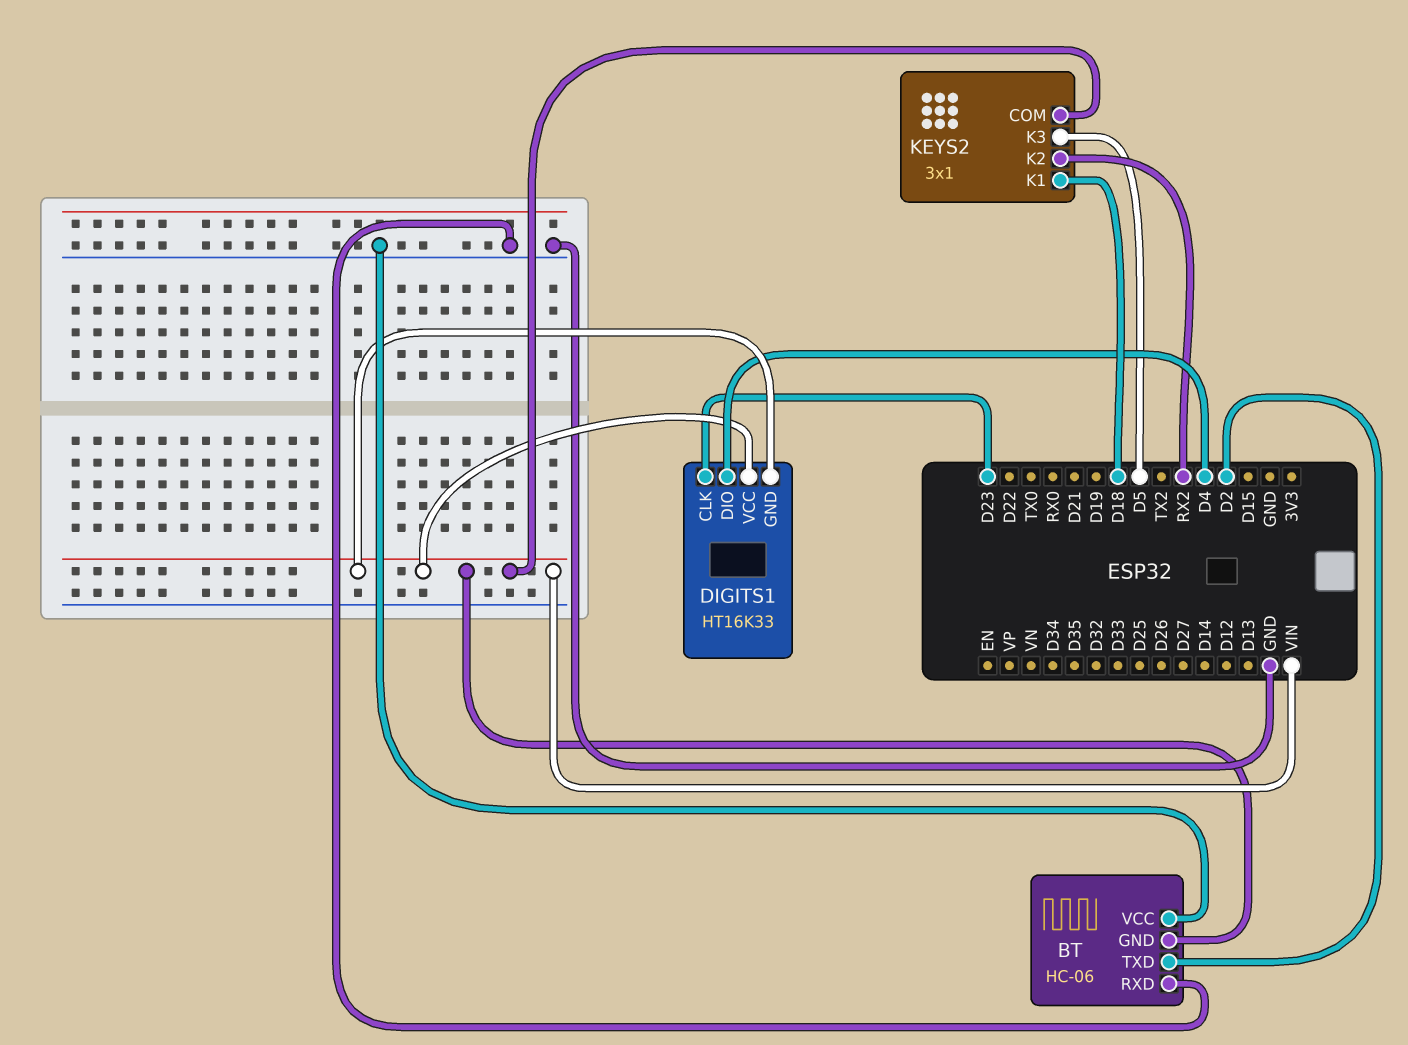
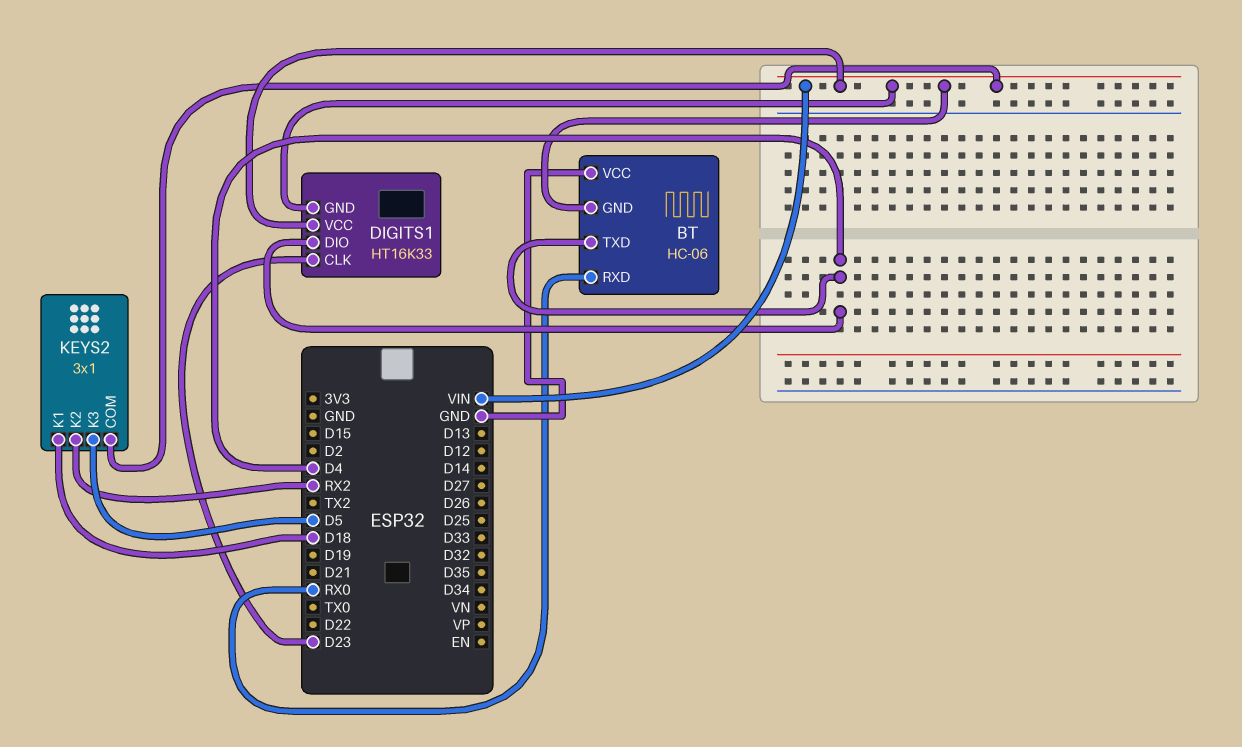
BT pin RXD: GND -> RX0
BT pin TXD: D2 -> D4

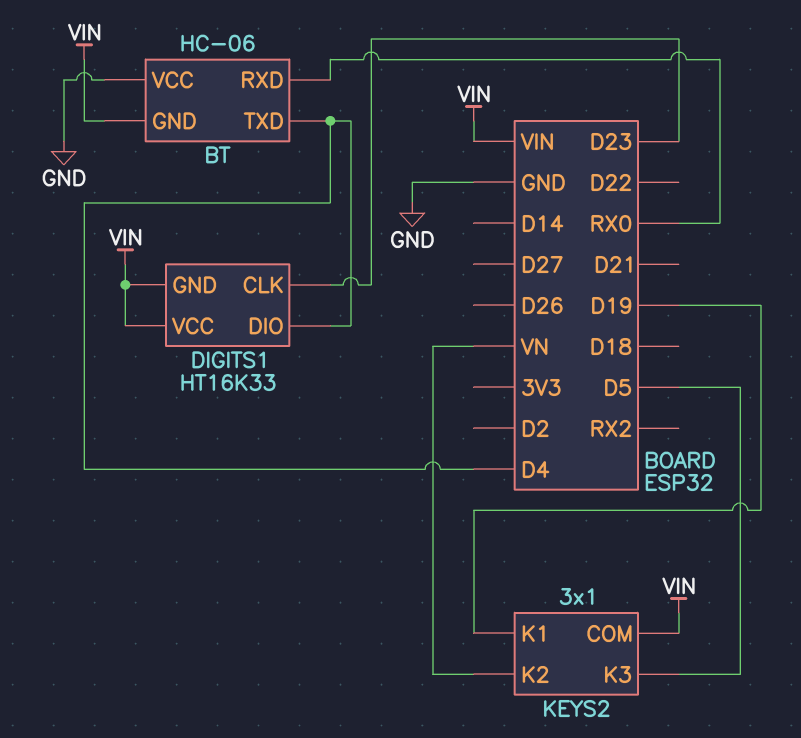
KEYS2 pin K1: D18 -> D19
KEYS2 pin K2: RX2 -> VN

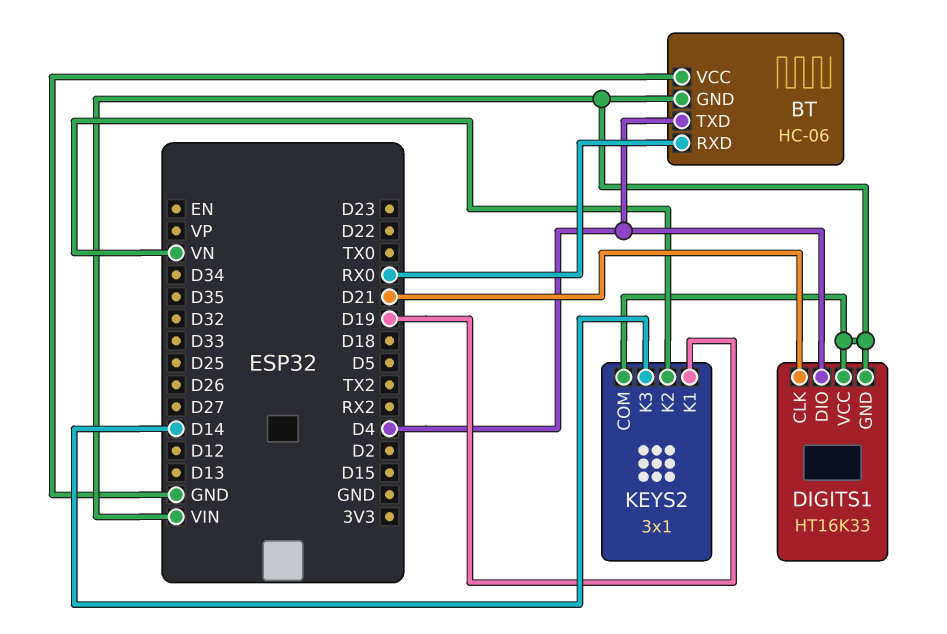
DIGITS1 pin CLK: D23 -> D21
KEYS2 pin K3: D5 -> D14

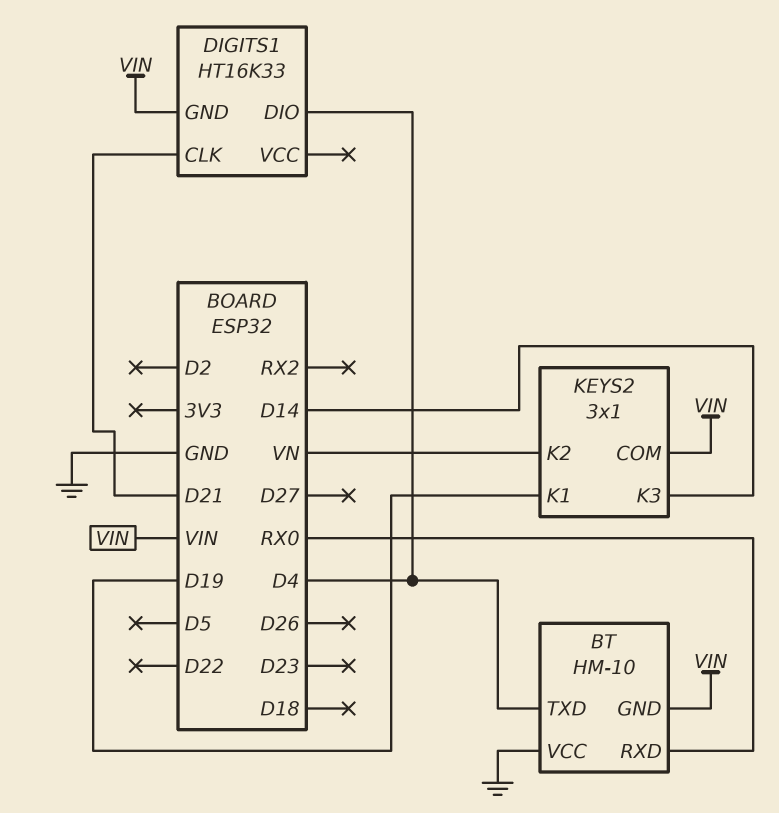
BT: HC-06 -> HM-10
DIGITS1 pin VCC: VIN -> none

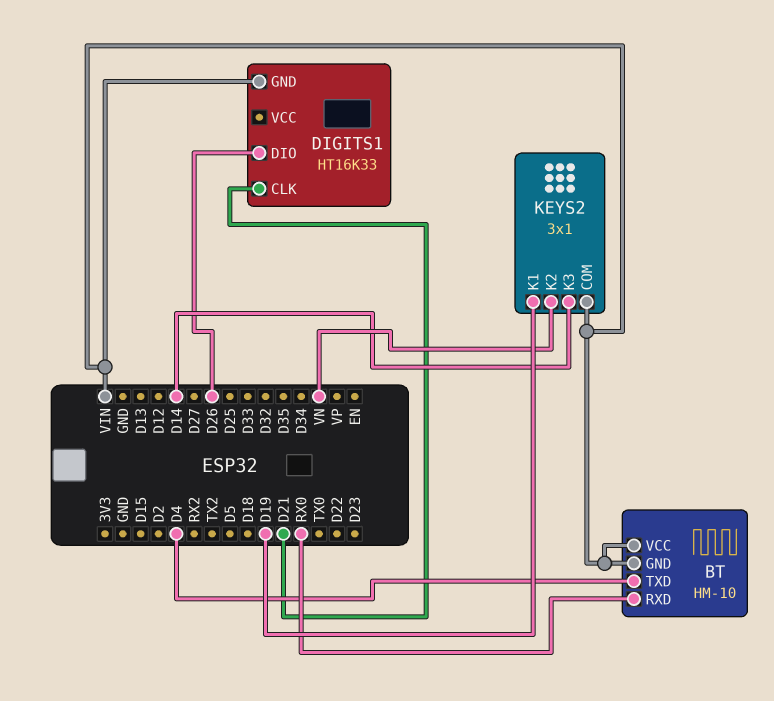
BT pin VCC: GND -> VIN
DIGITS1 pin DIO: D4 -> D26

